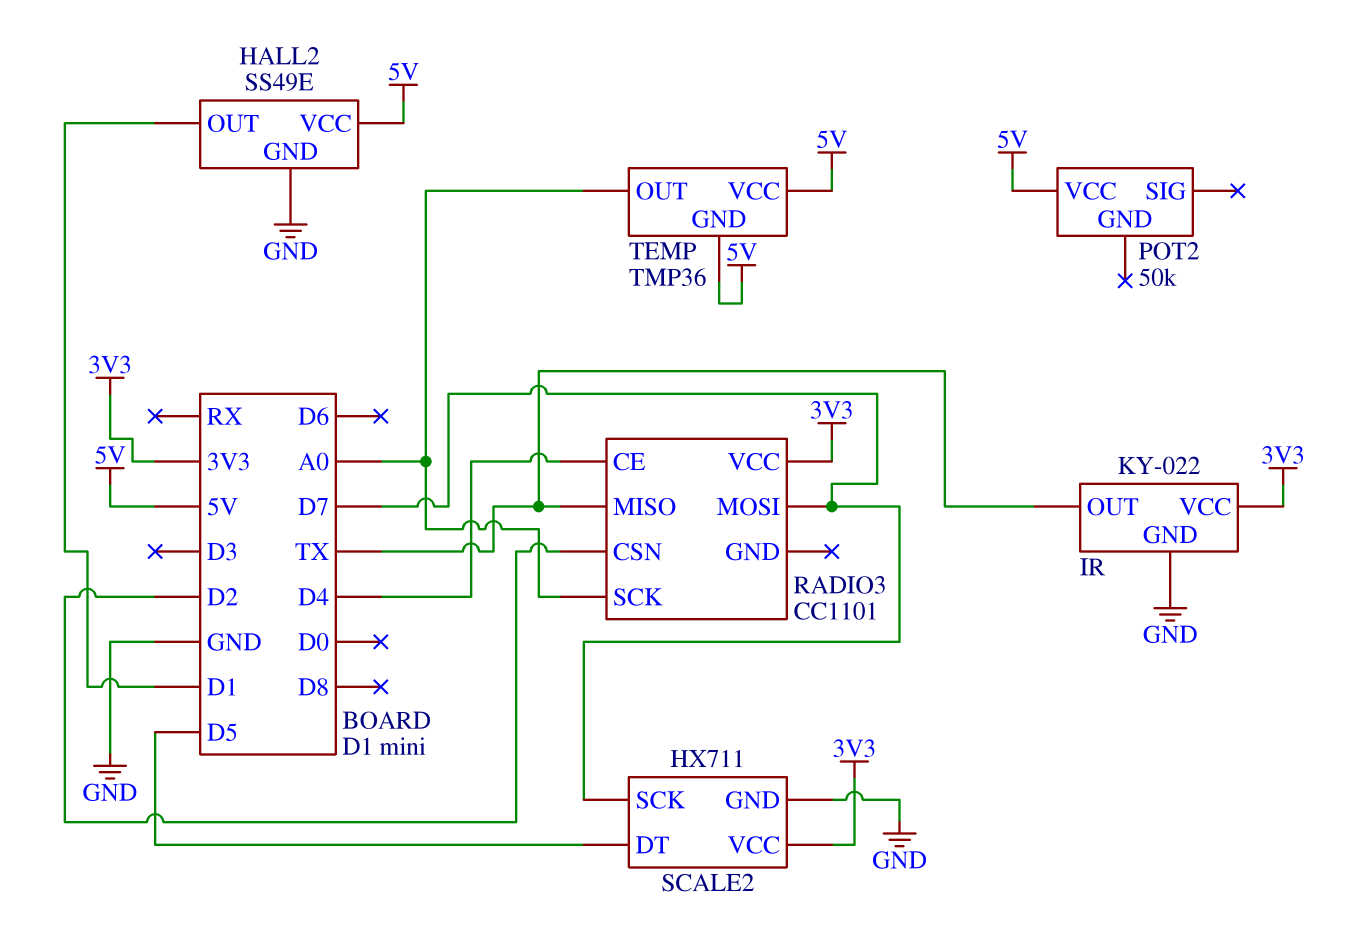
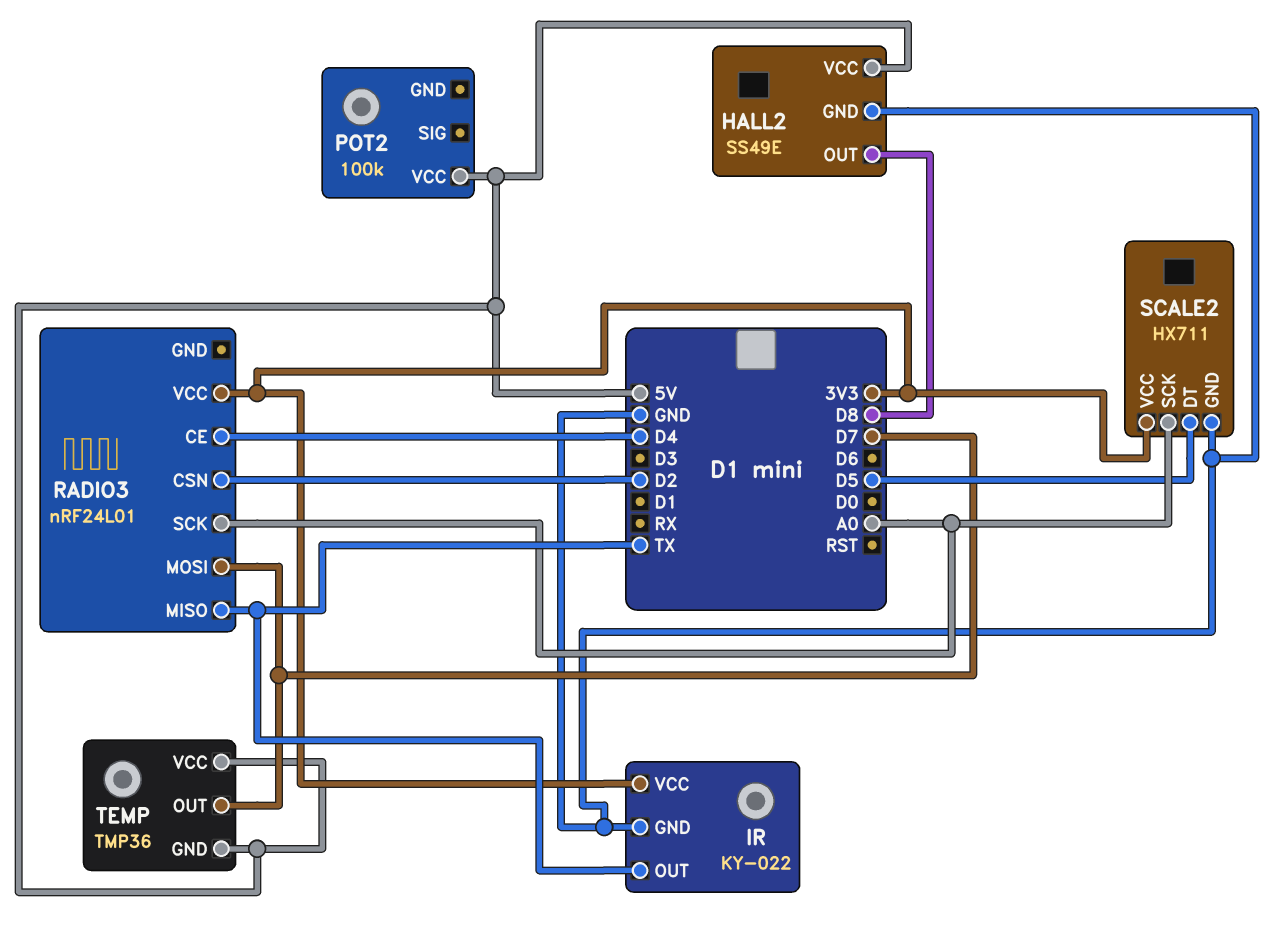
HALL2 pin OUT: D1 -> D8
POT2: 50k -> 100k
RADIO3: CC1101 -> nRF24L01
SCALE2 pin SCK: D7 -> A0
TEMP pin OUT: A0 -> D7

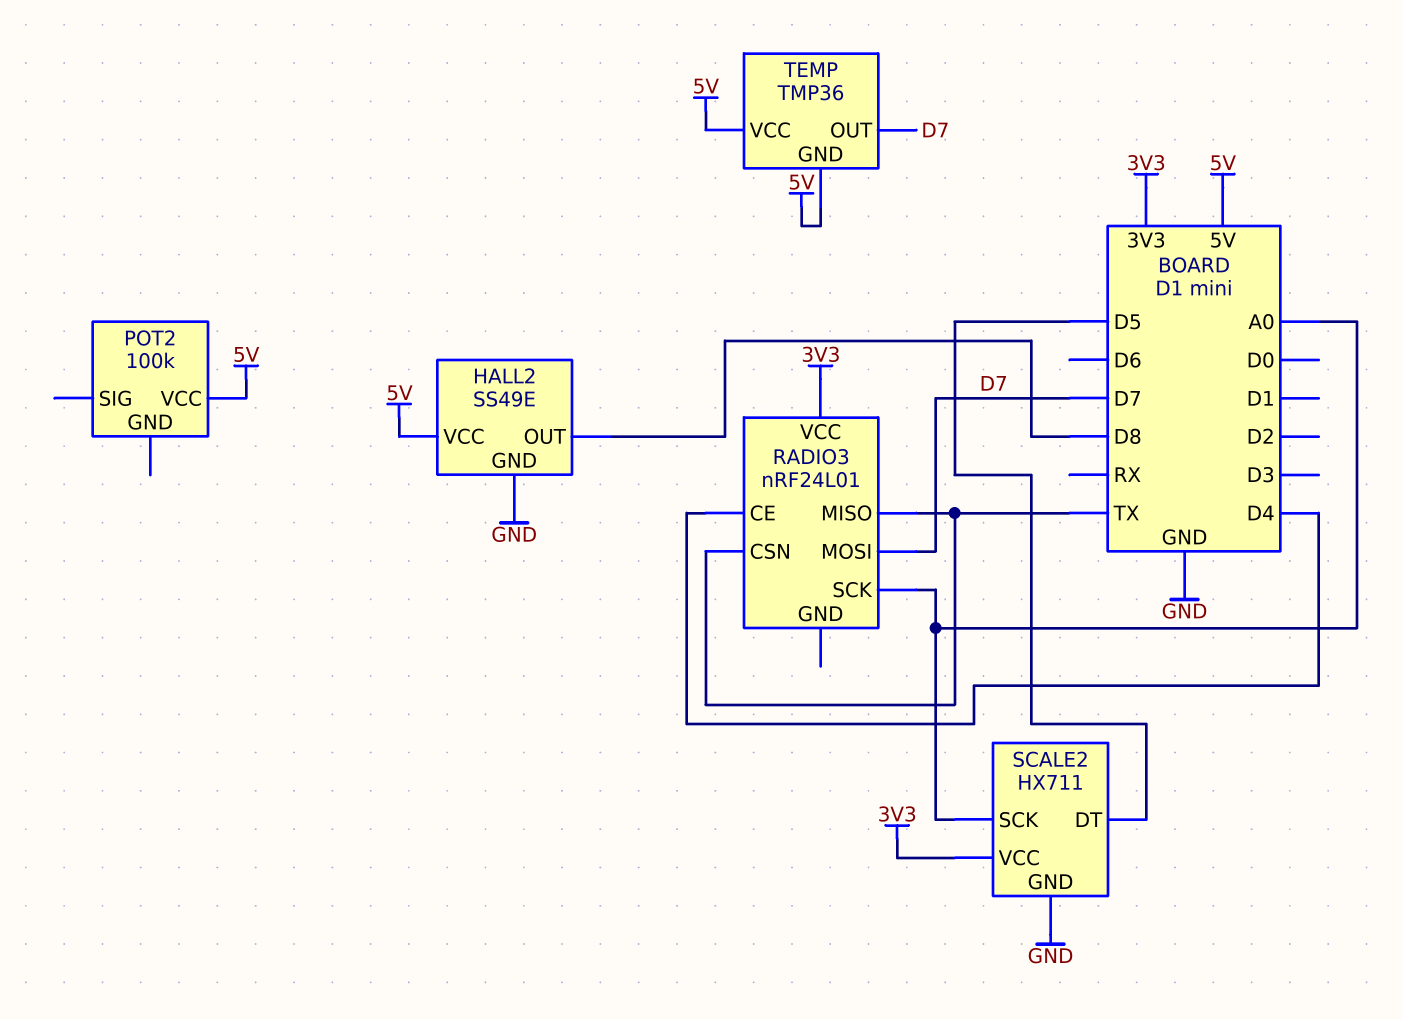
IR: KY-022 -> none
IR pin GND: GND -> none
IR pin OUT: TX -> none
IR pin VCC: 3V3 -> none
RADIO3 pin CSN: D2 -> TX

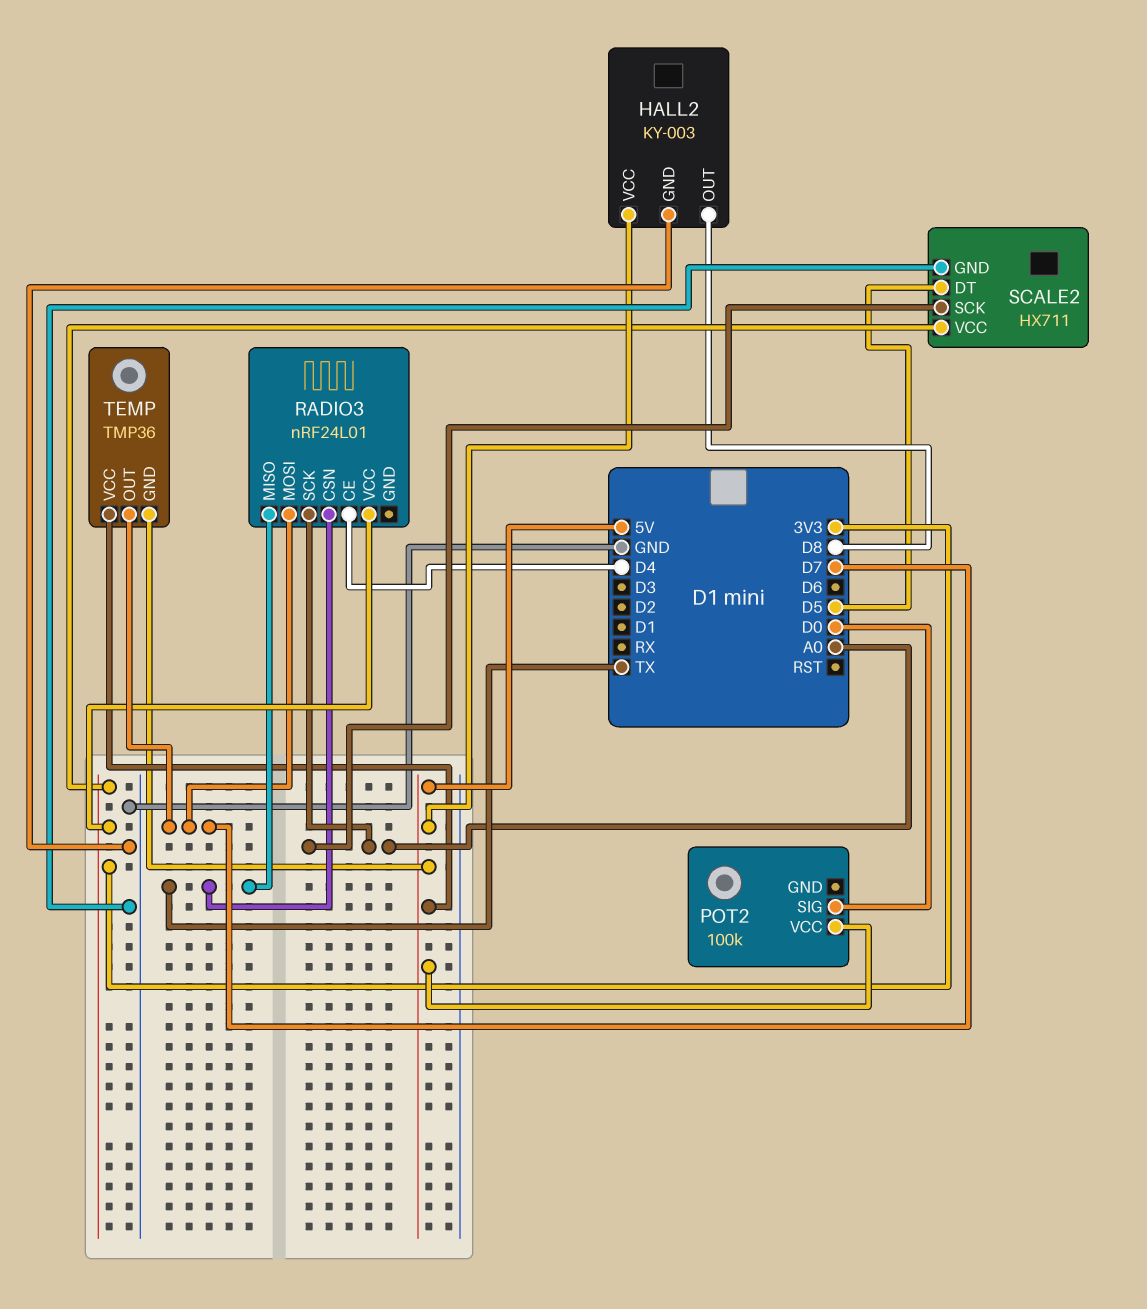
HALL2: SS49E -> KY-003
POT2 pin SIG: none -> D0

